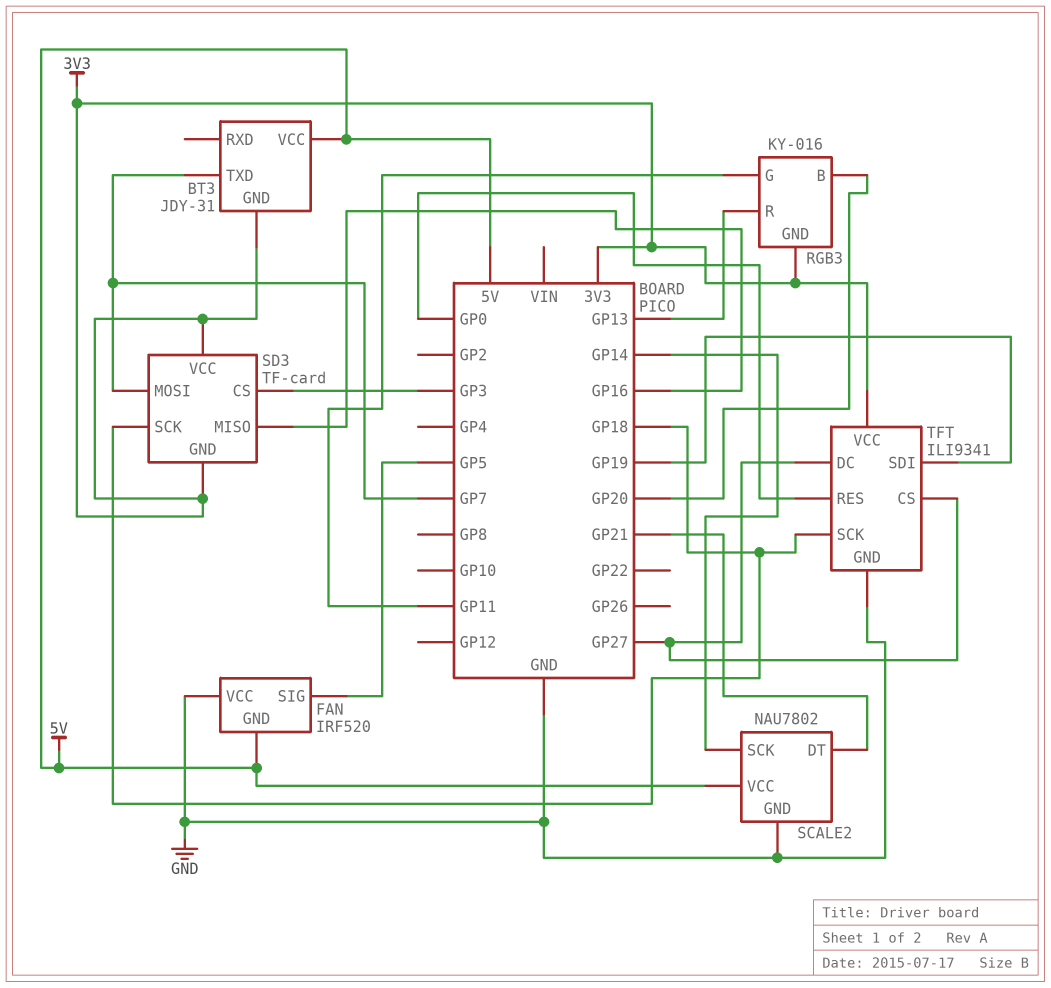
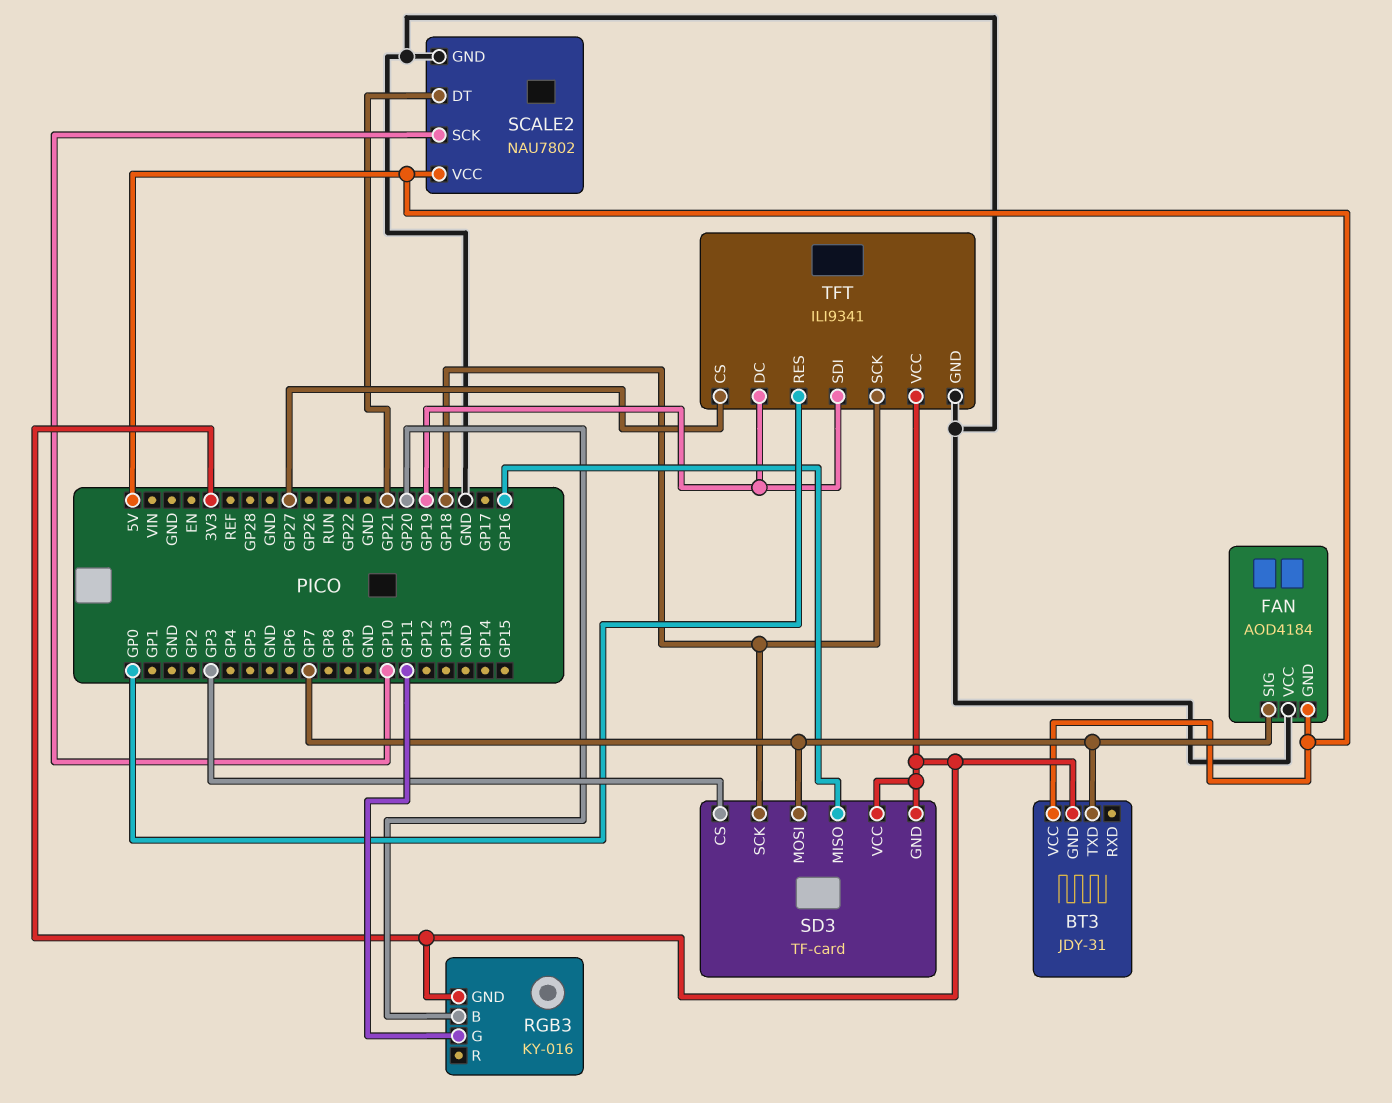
FAN: IRF520 -> AOD4184
FAN pin SIG: GP5 -> GP7
RGB3 pin R: GP13 -> none
SCALE2 pin SCK: GP14 -> GP10
TFT pin DC: GP27 -> GP19

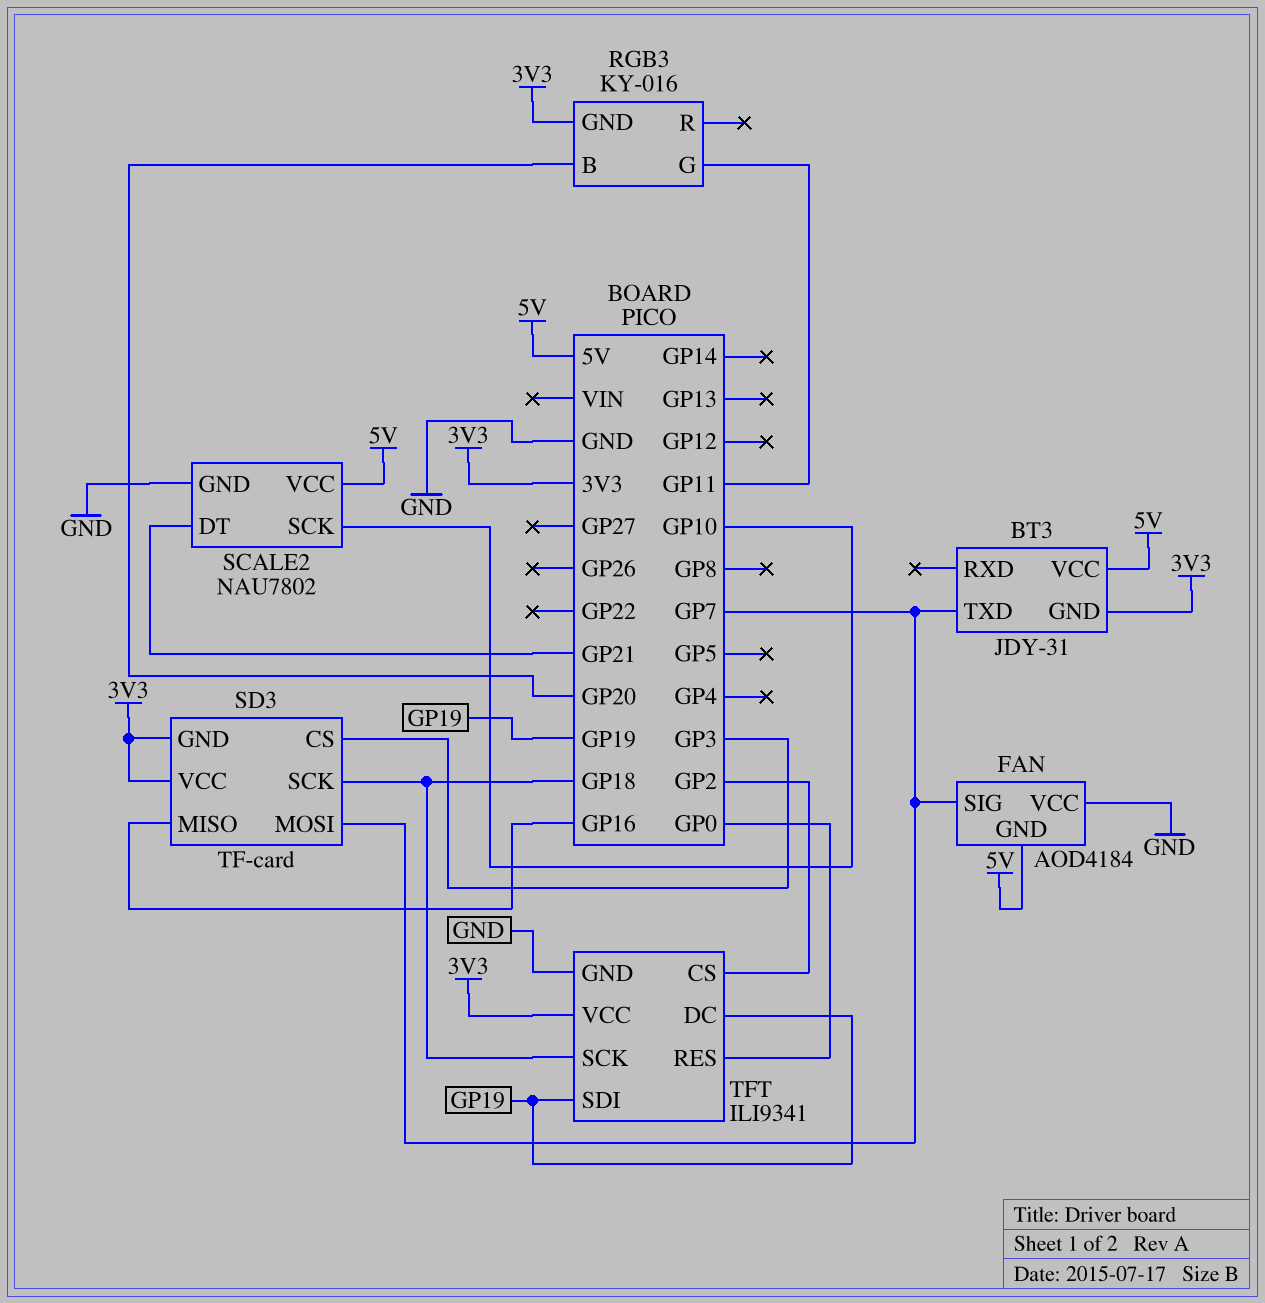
TFT pin CS: GP27 -> GP2

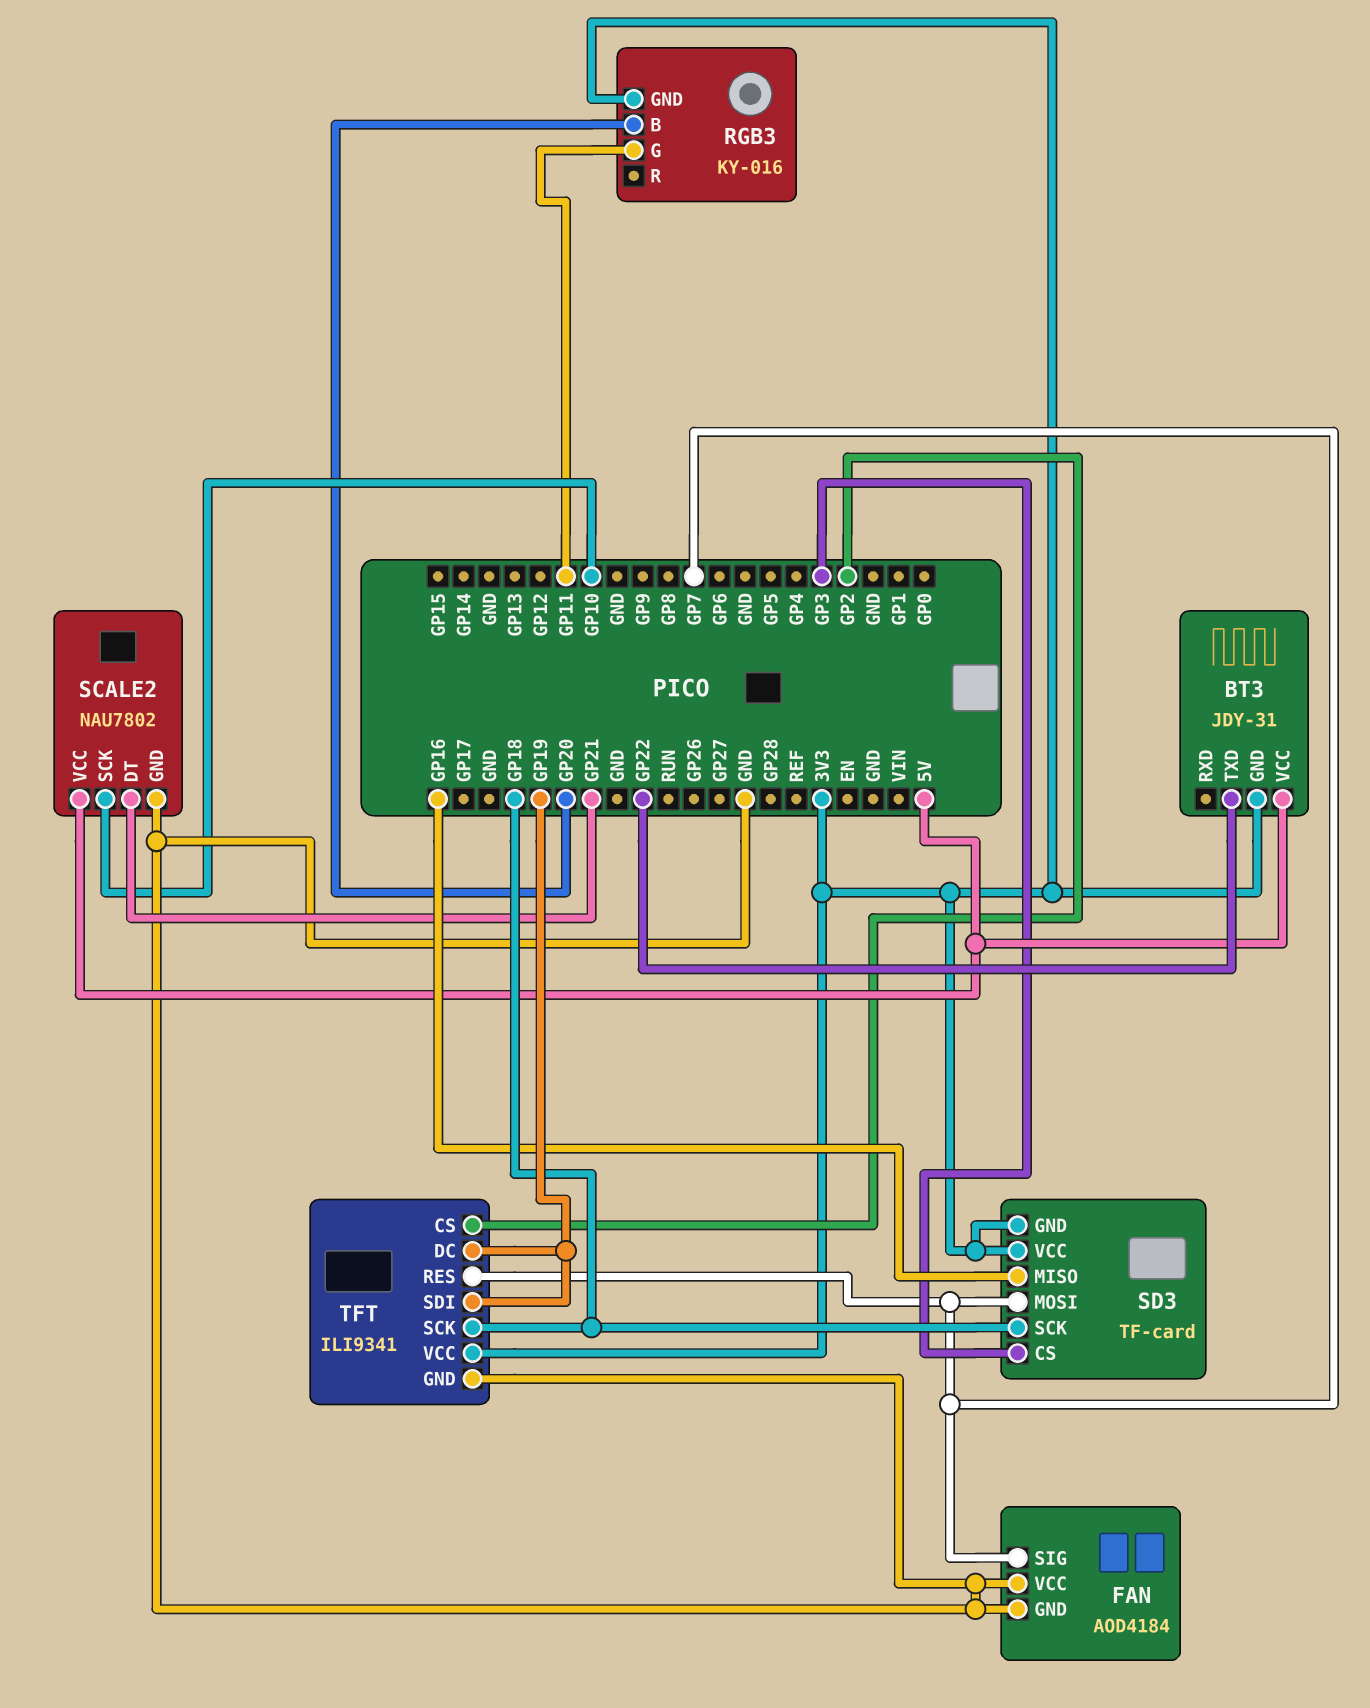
BT3 pin TXD: GP7 -> GP22
FAN pin GND: 5V -> GND
TFT pin RES: GP0 -> GP7

